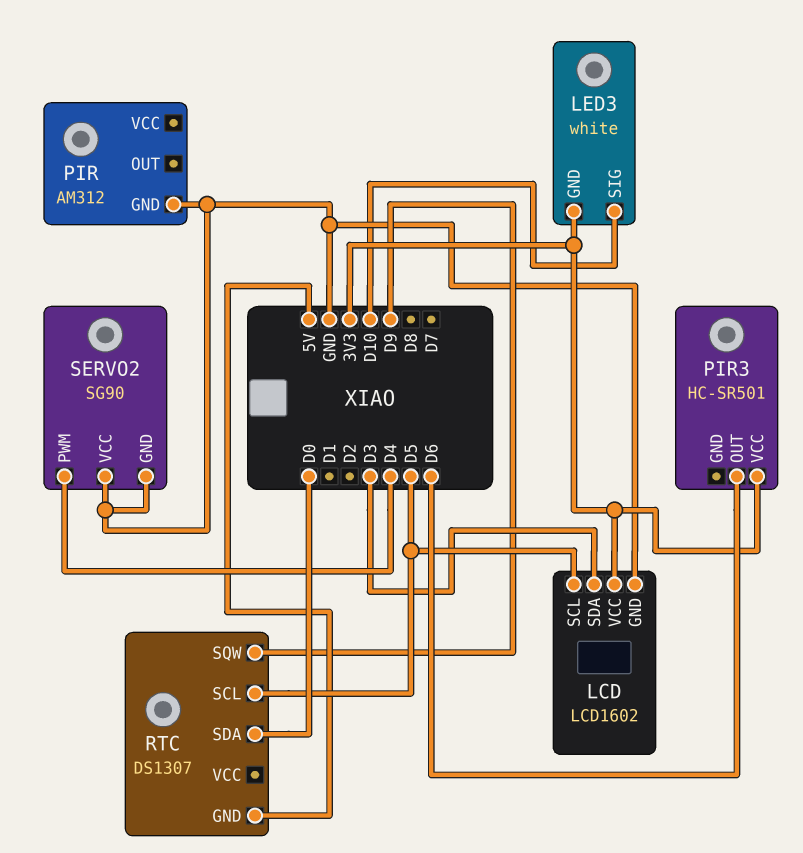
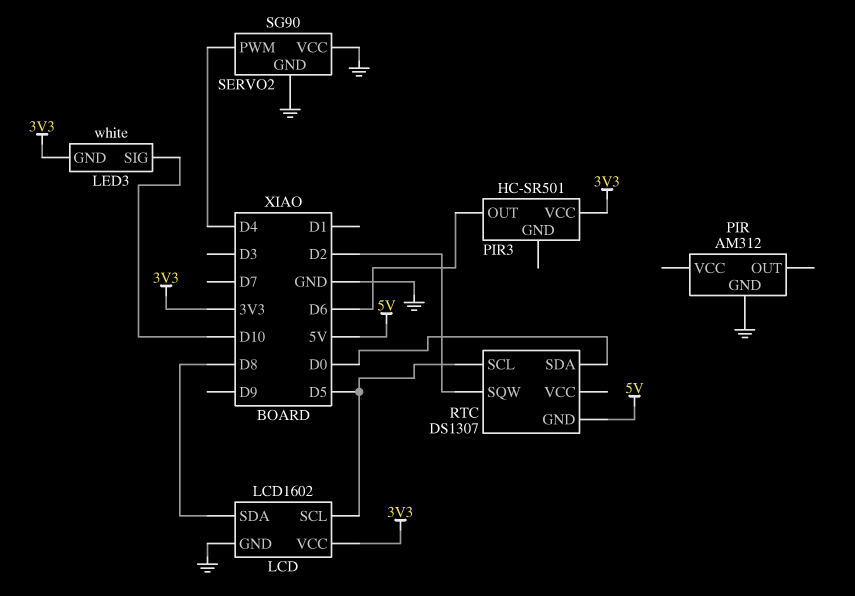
LCD pin SDA: D3 -> D8
RTC pin SQW: D9 -> D2

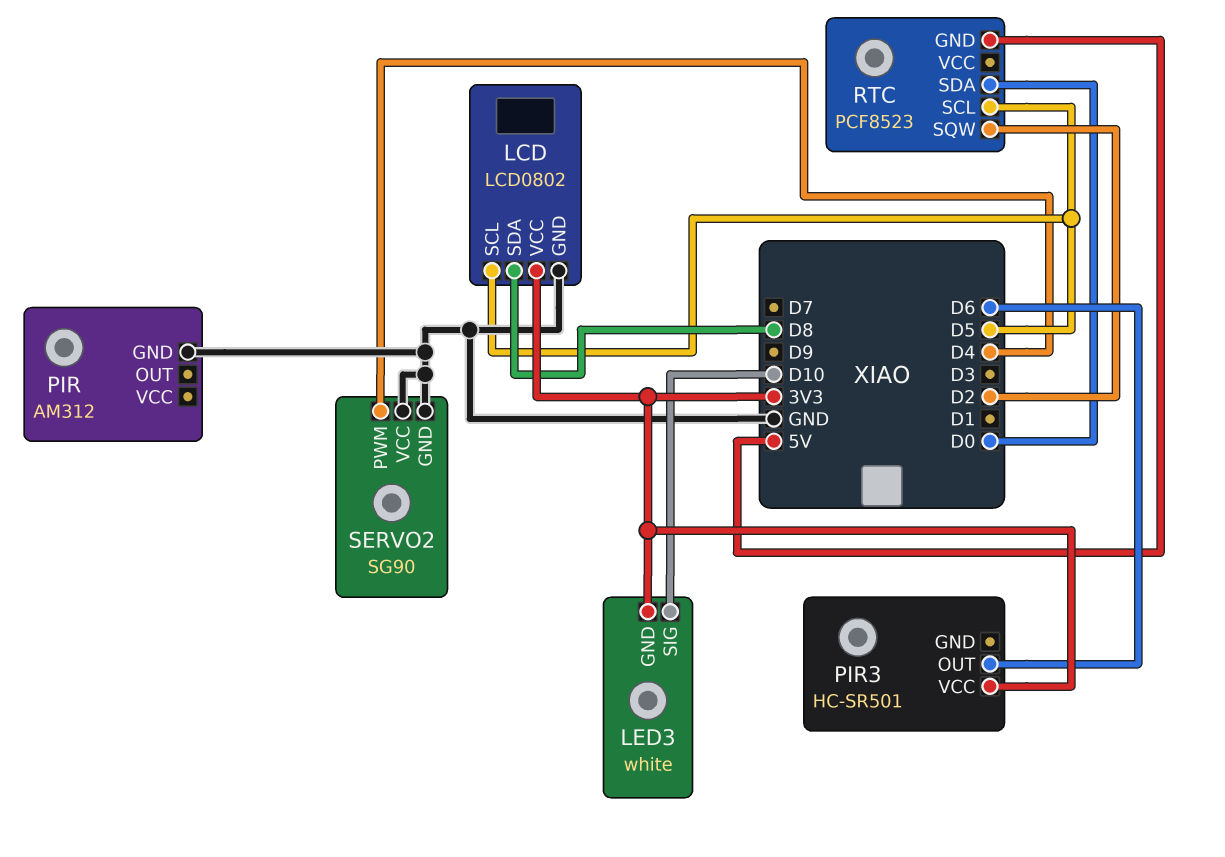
LCD: LCD1602 -> LCD0802
RTC: DS1307 -> PCF8523

